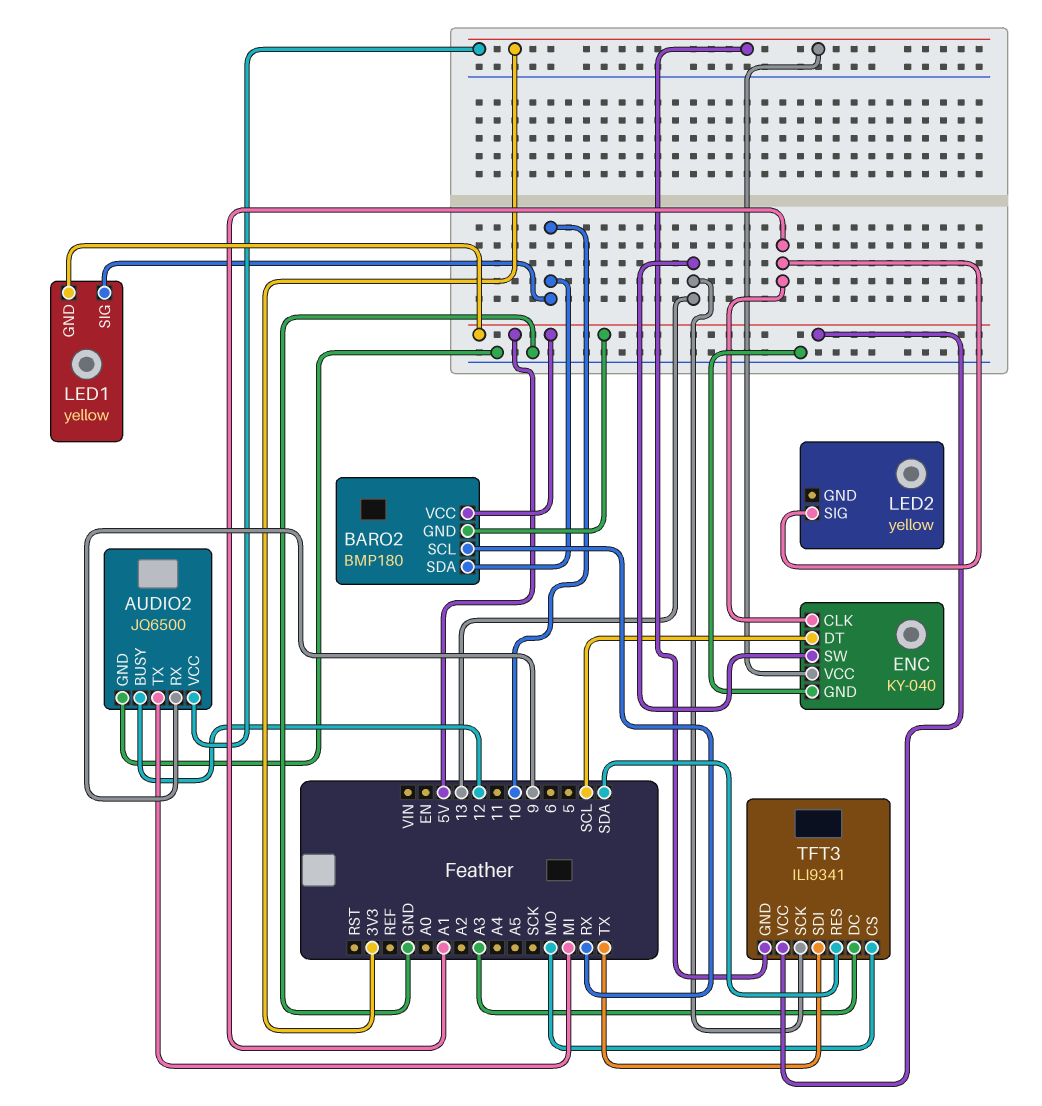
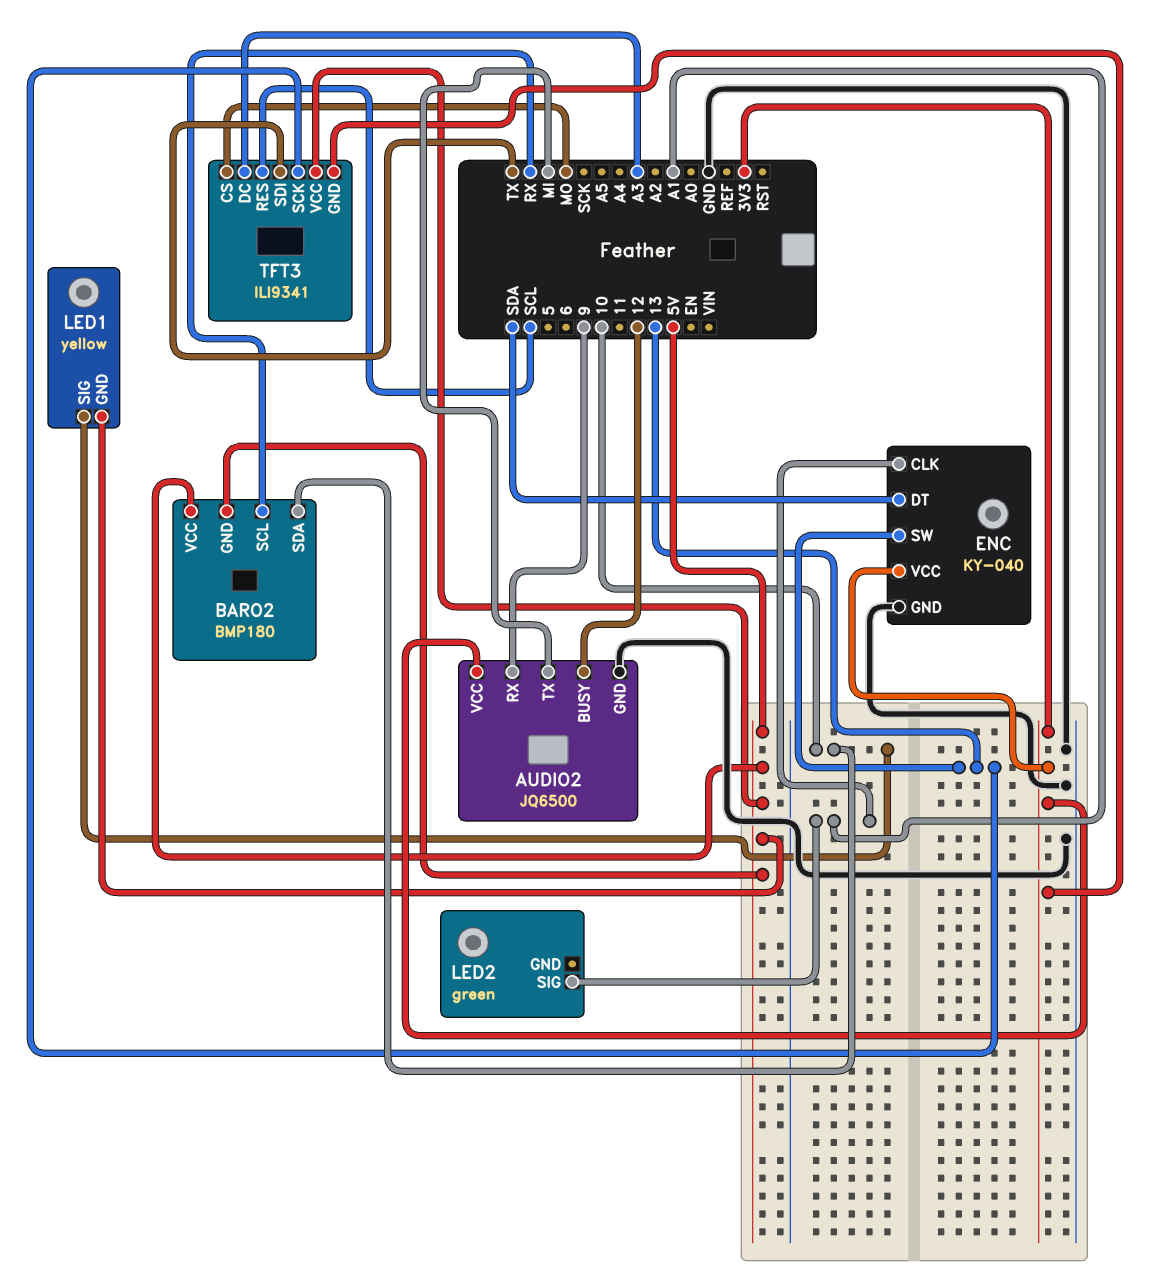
ENC pin DT: SCL -> SDA
LED2: yellow -> green
TFT3 pin RES: SDA -> SCL

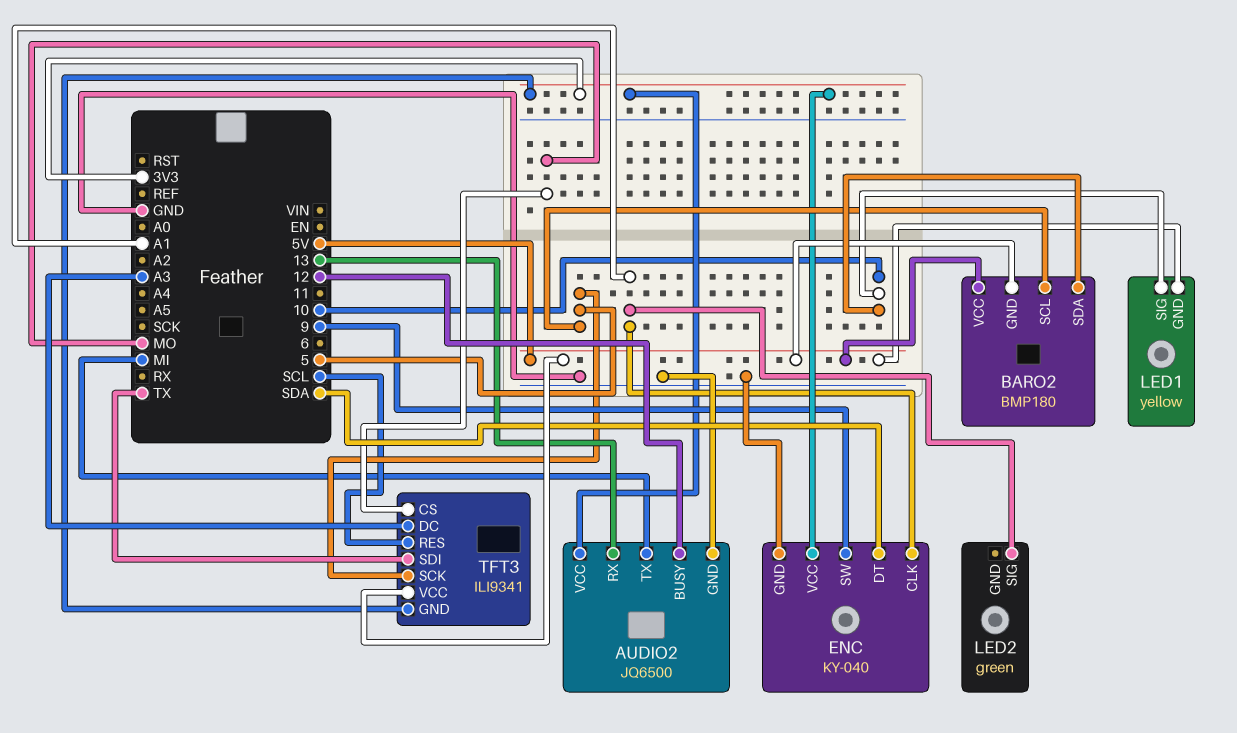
AUDIO2 pin RX: 9 -> 13
BARO2 pin SCL: RX -> 5
ENC pin SW: 13 -> 9
TFT3 pin SCK: 13 -> 5

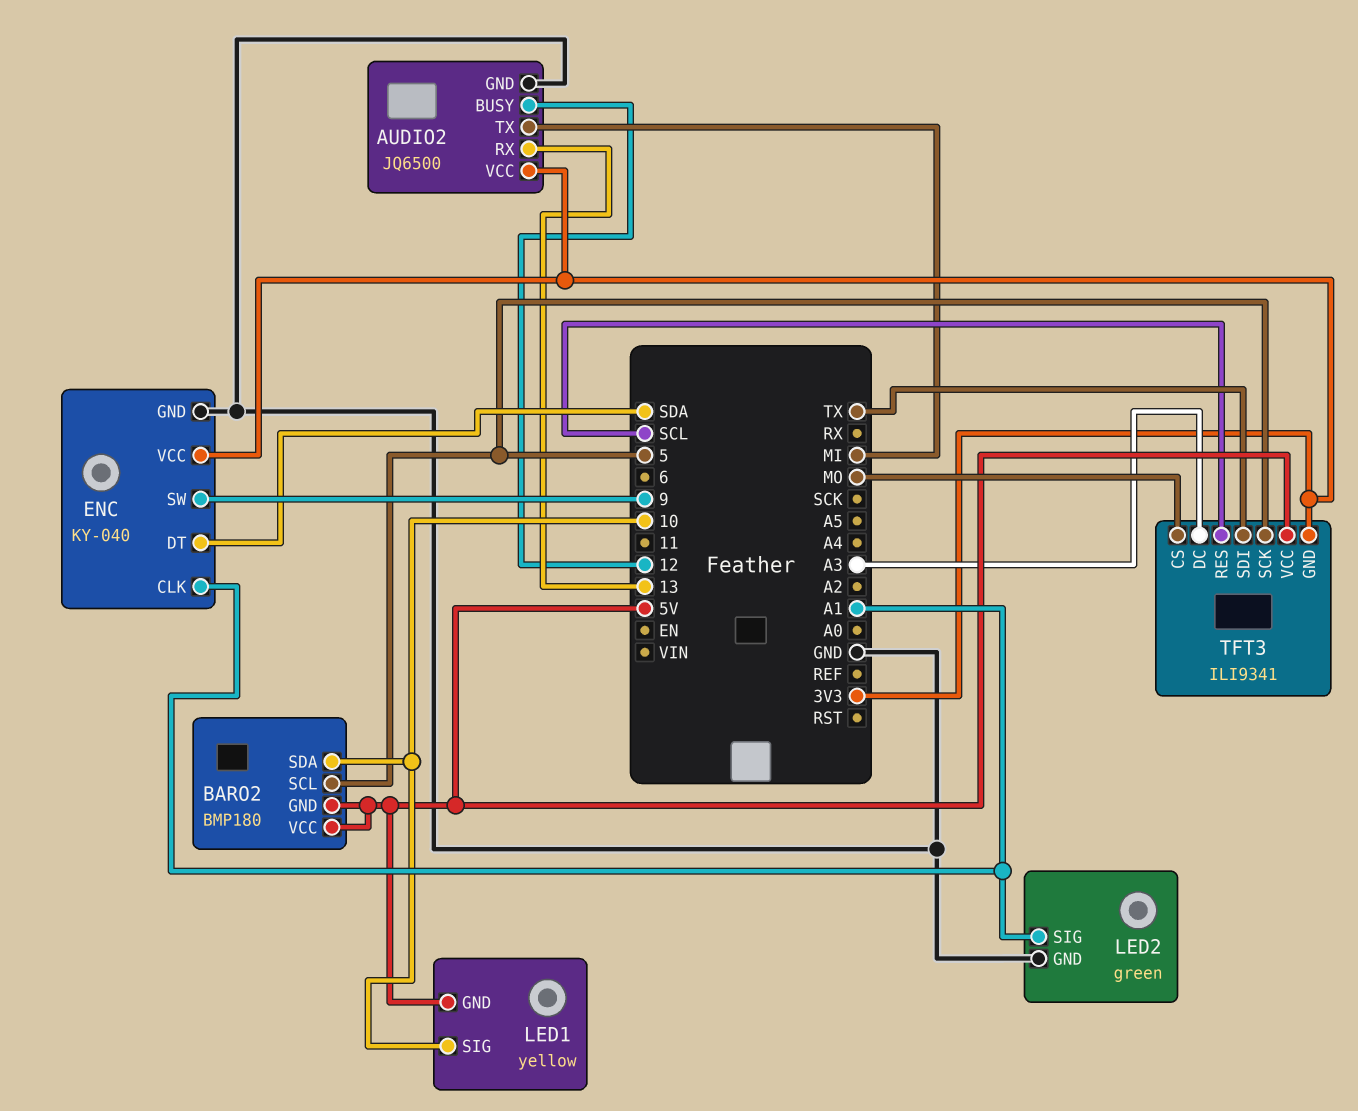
LED2 pin GND: none -> GND

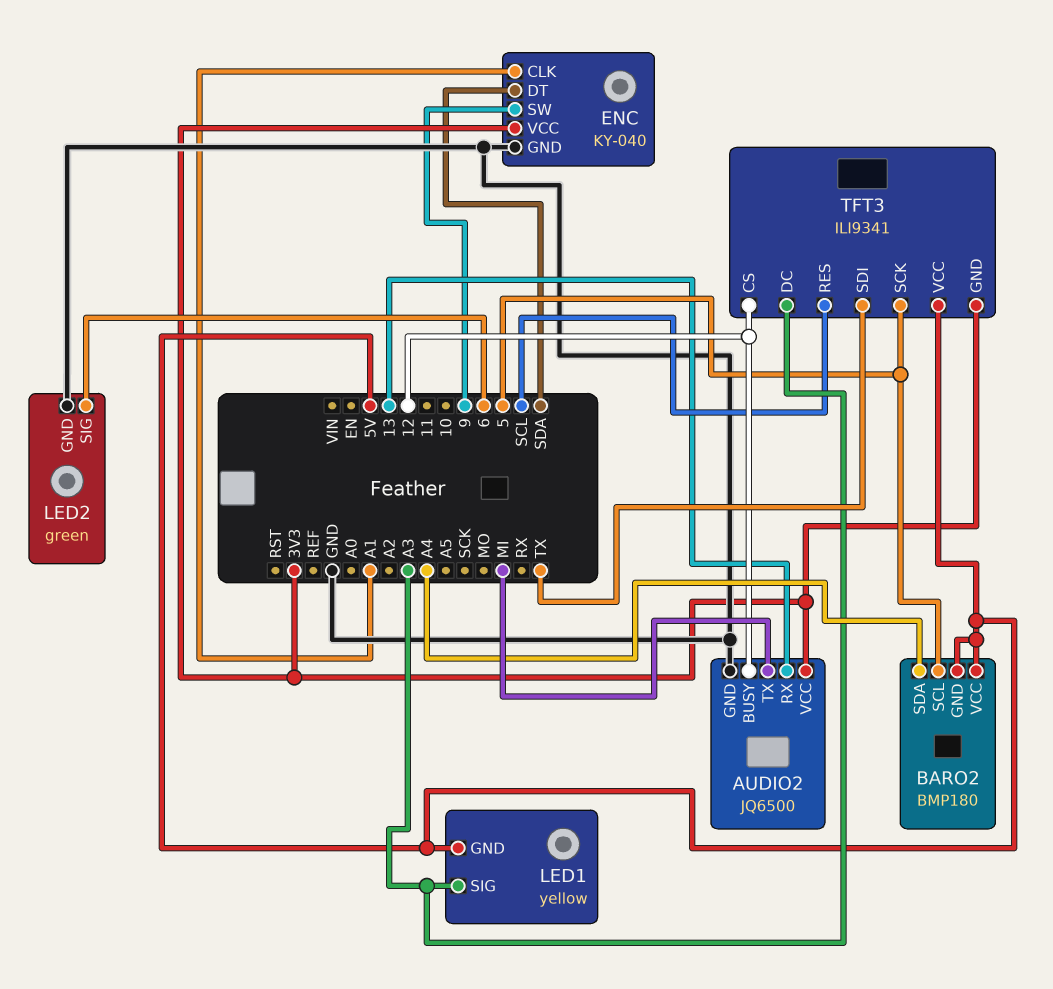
BARO2 pin SDA: 10 -> A4
LED1 pin SIG: 10 -> A3
LED2 pin SIG: A1 -> 6
TFT3 pin CS: MO -> 12

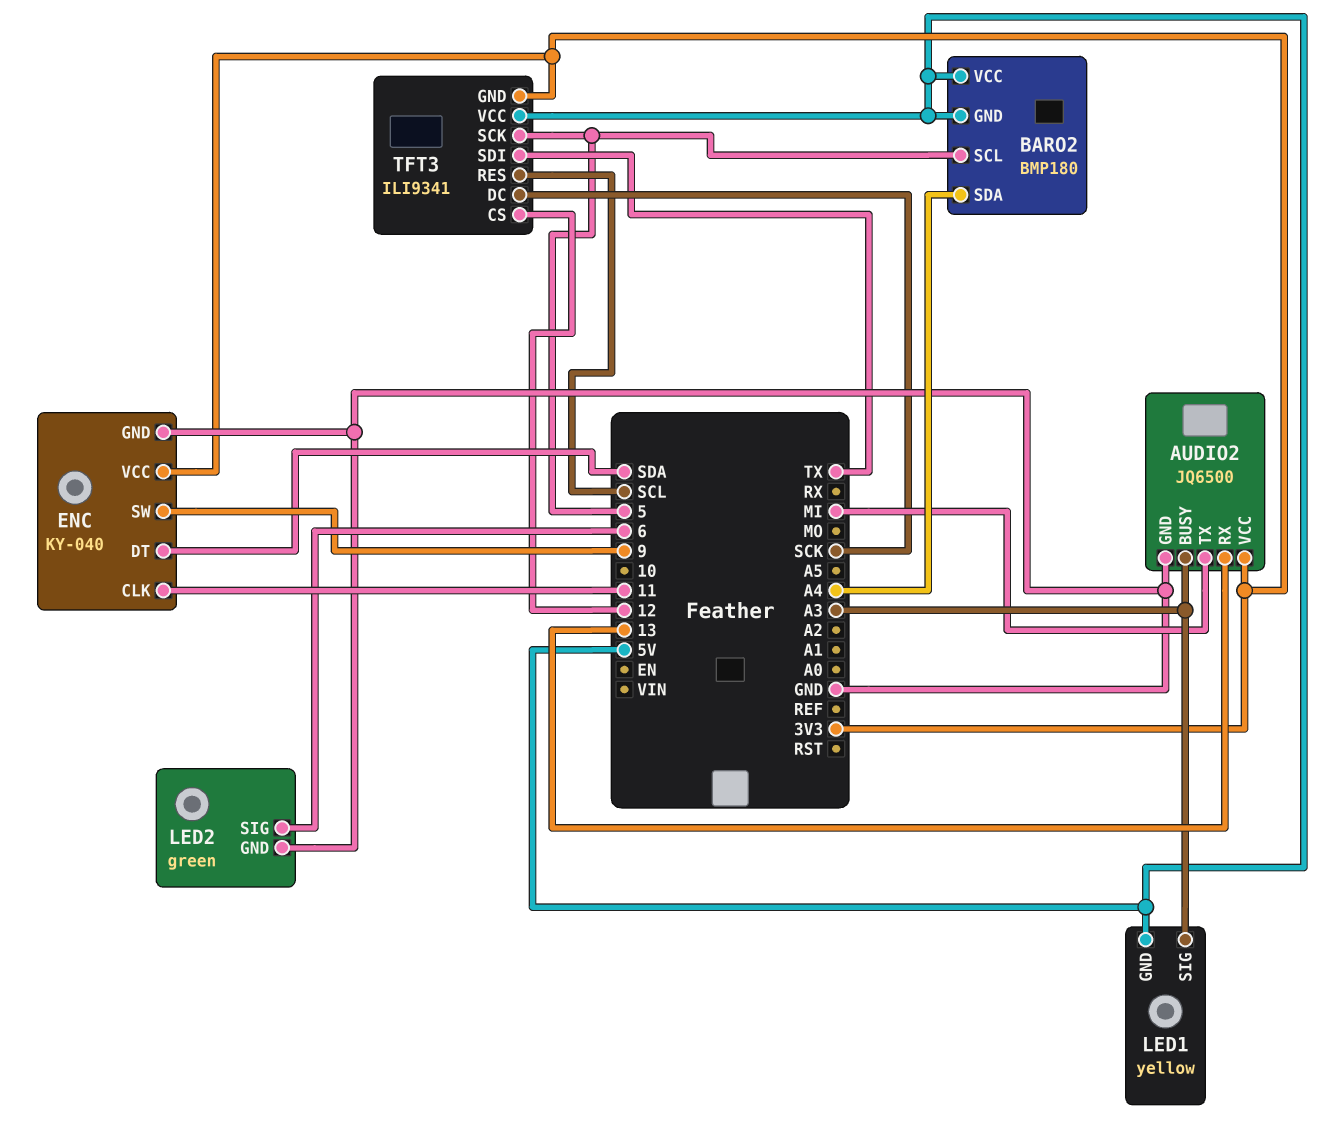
AUDIO2 pin BUSY: 12 -> A3
ENC pin CLK: A1 -> 11
TFT3 pin DC: A3 -> SCK

